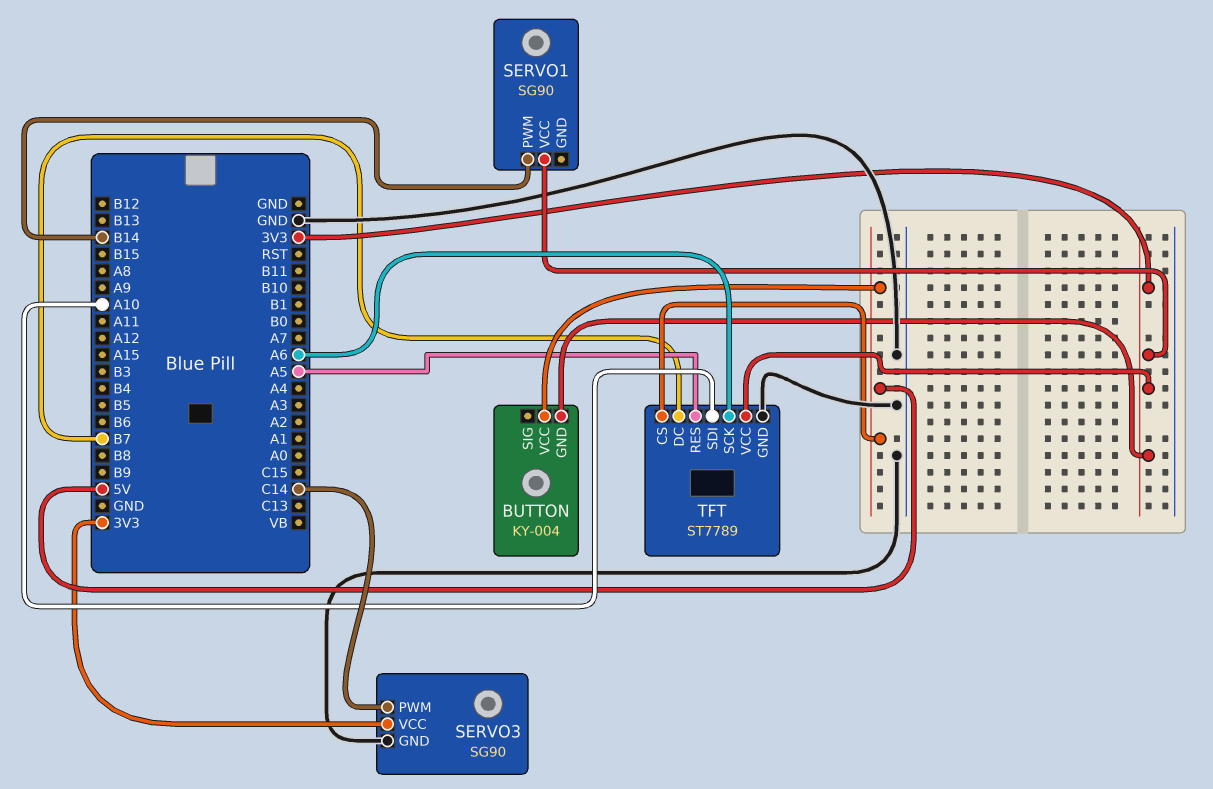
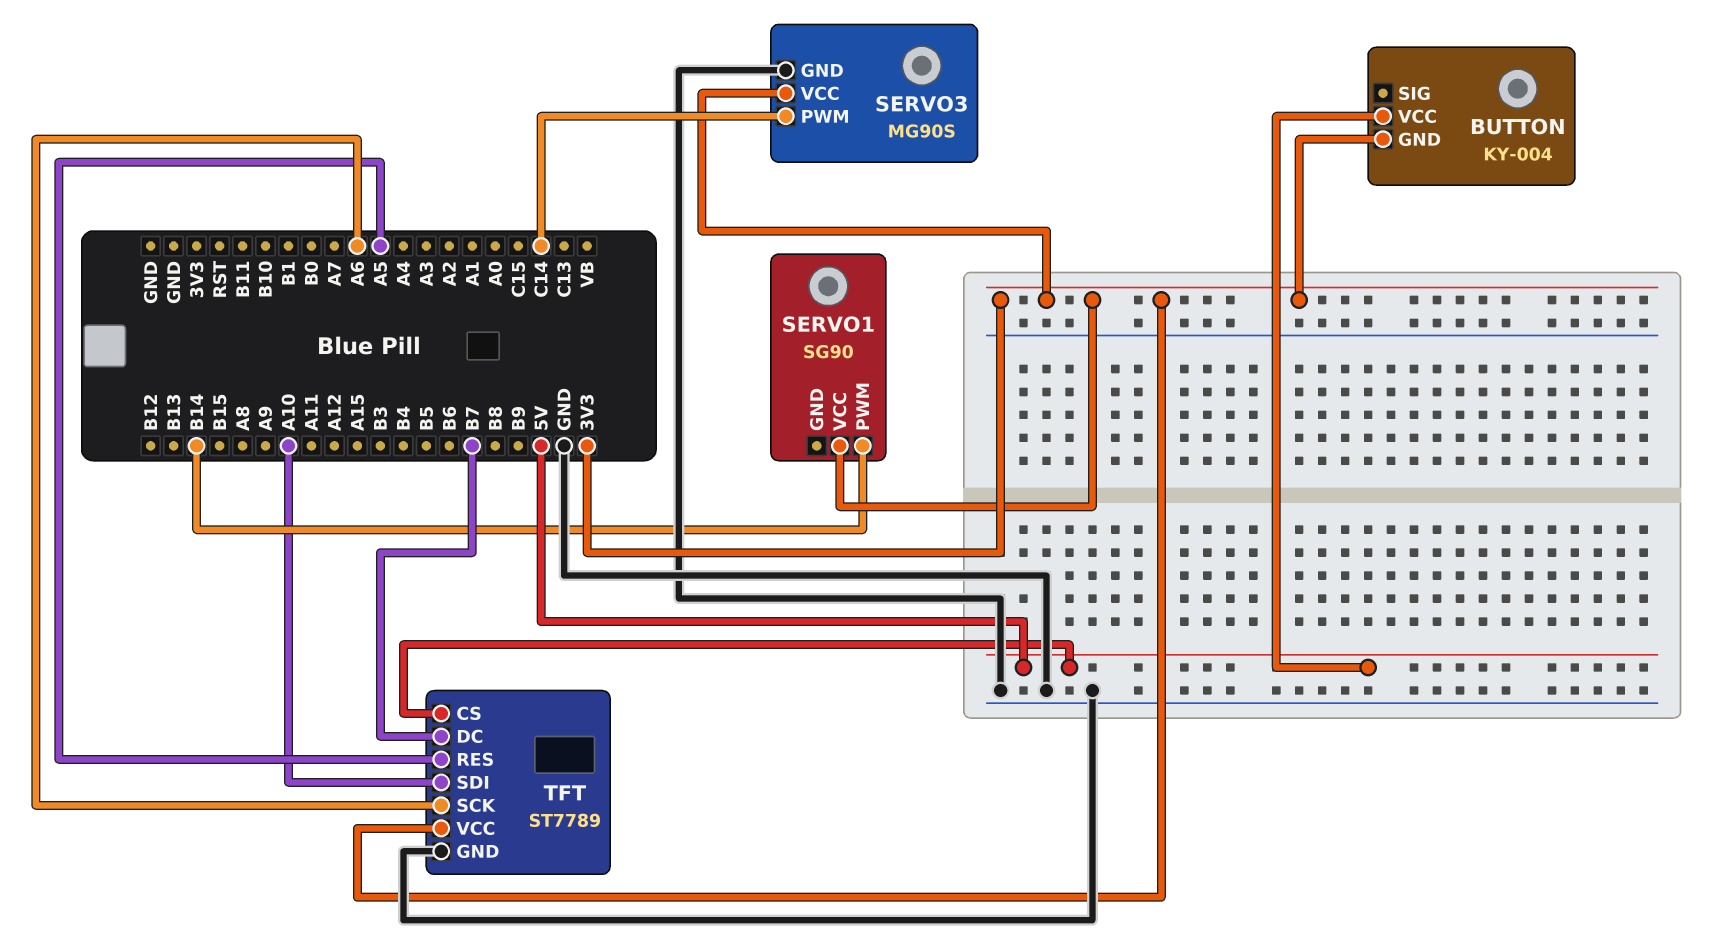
SERVO3: SG90 -> MG90S

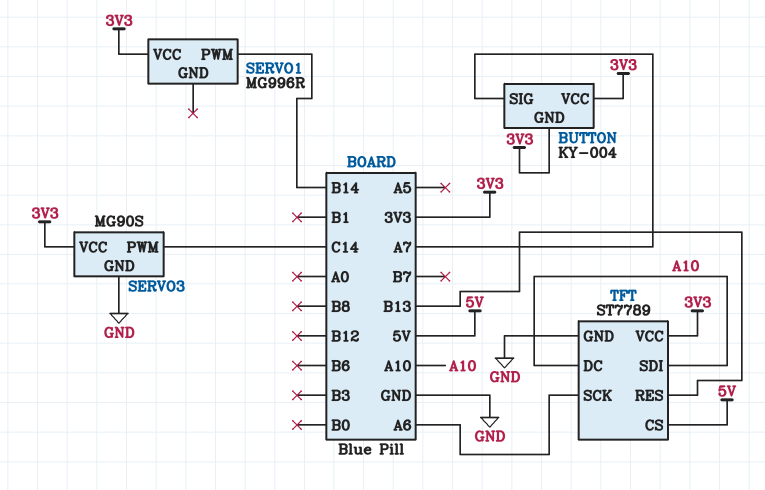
BUTTON pin SIG: none -> A7
BUTTON pin VCC: 5V -> 3V3
SERVO1: SG90 -> MG996R
TFT pin DC: B7 -> A10
TFT pin RES: A5 -> B13

